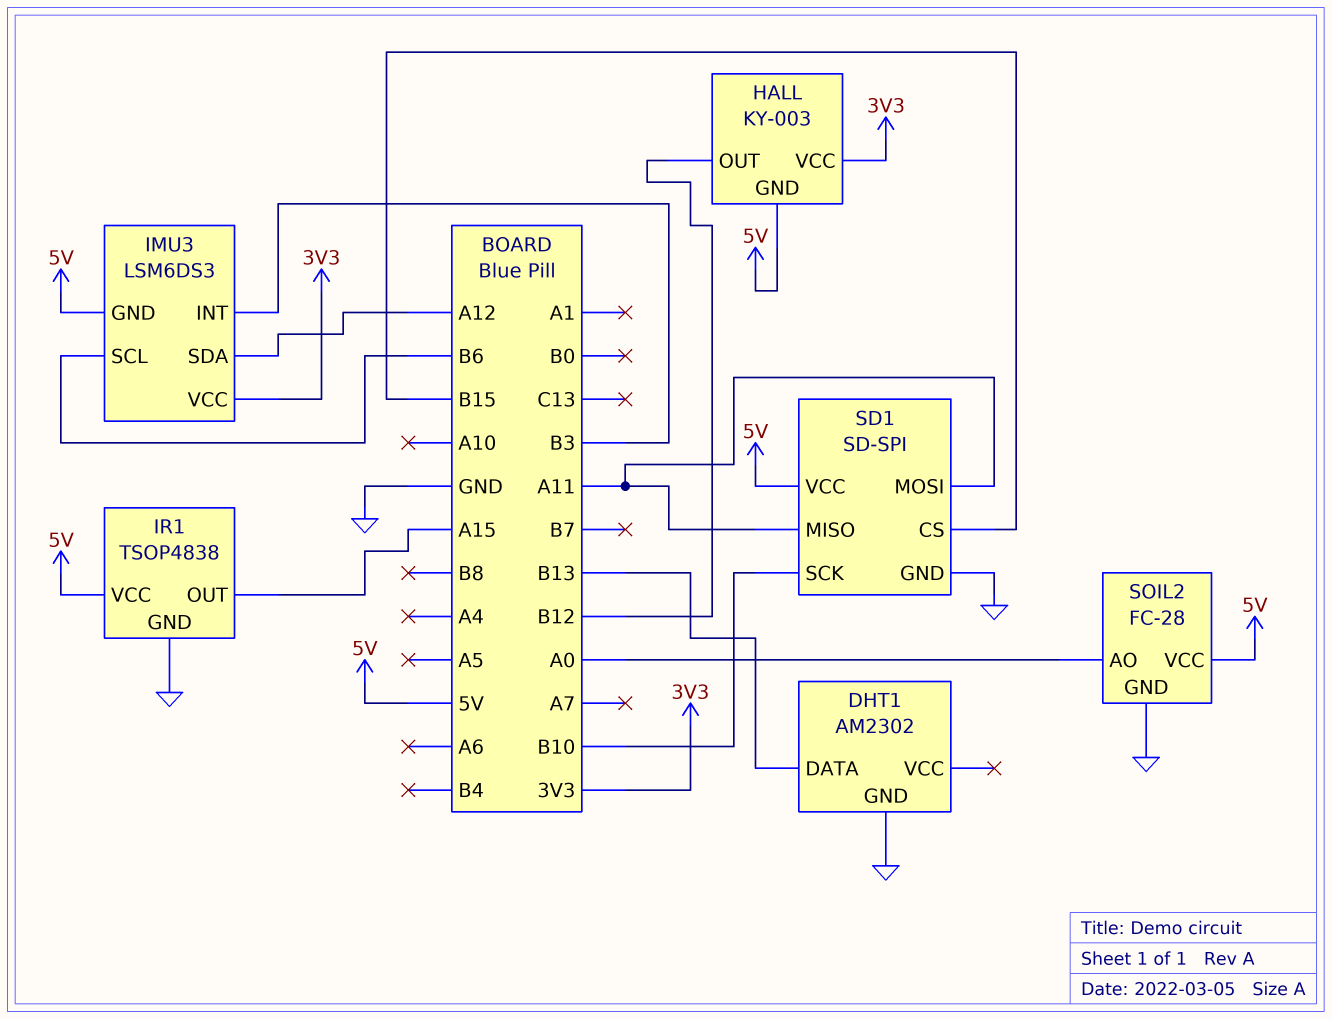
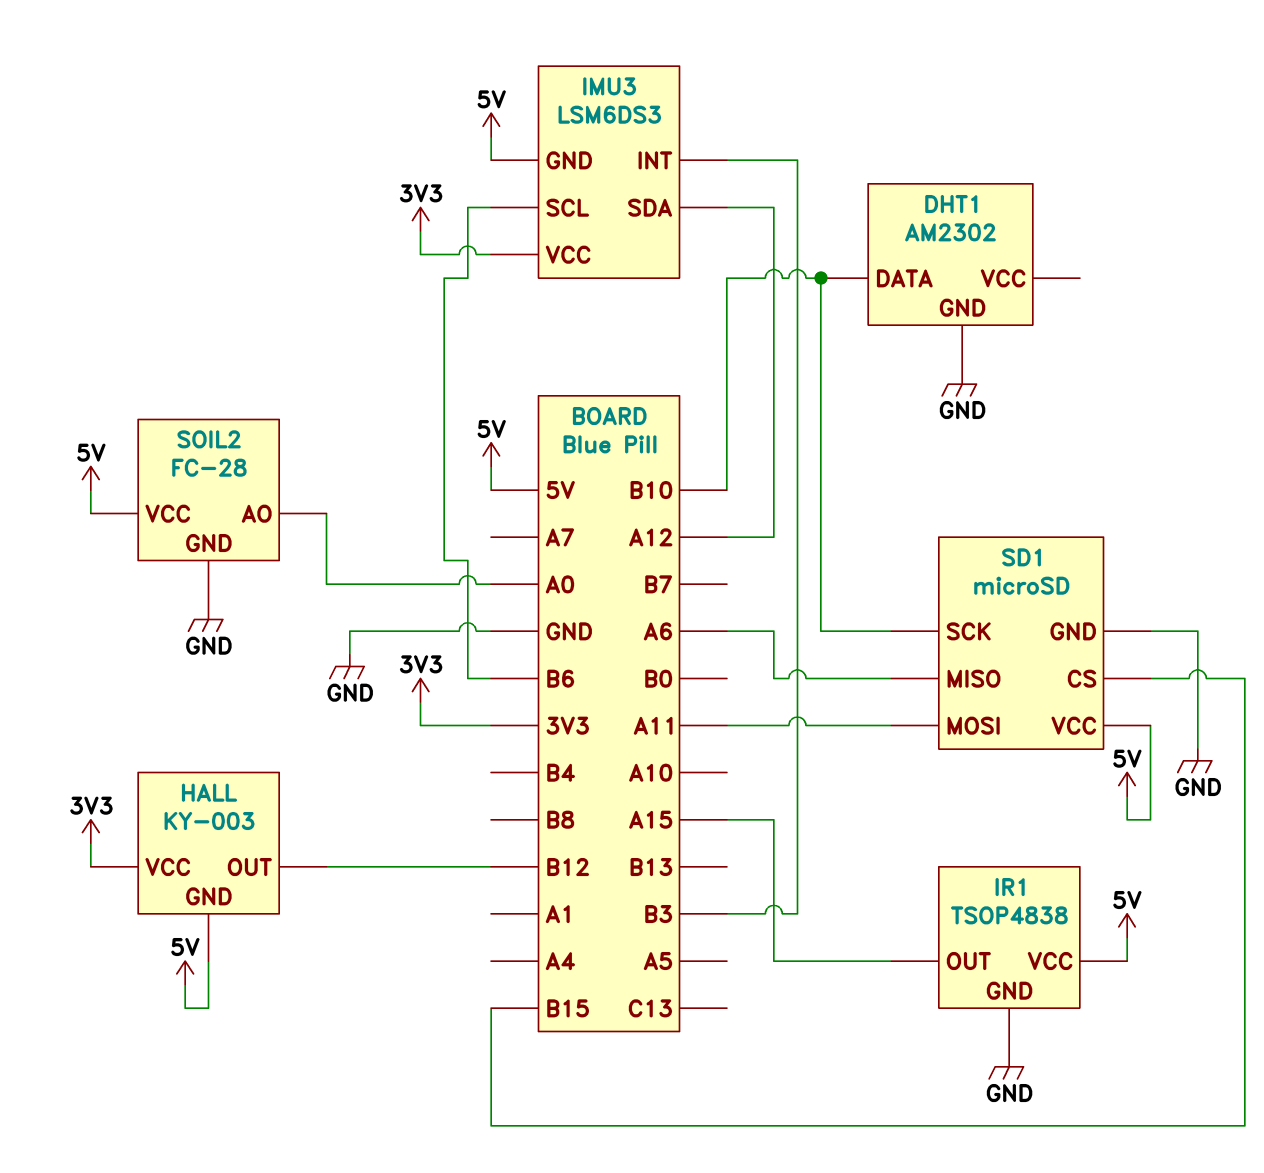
DHT1 pin DATA: B13 -> B10
SD1: SD-SPI -> microSD
SD1 pin MISO: A11 -> A6

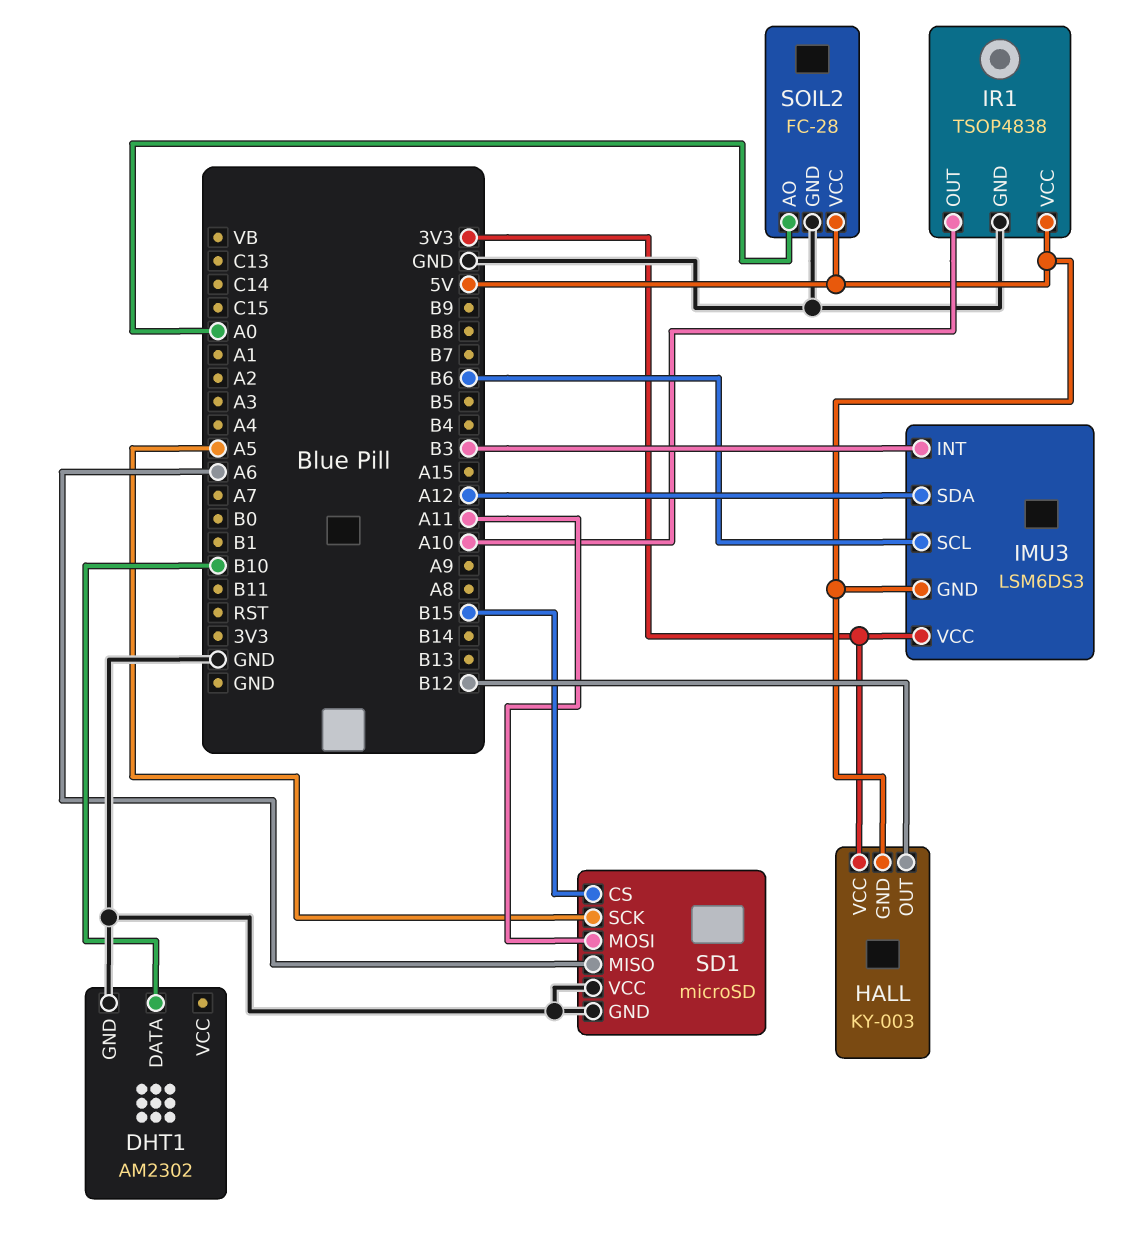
IR1 pin OUT: A15 -> A10
SD1 pin SCK: B10 -> A5
SD1 pin VCC: 5V -> GND

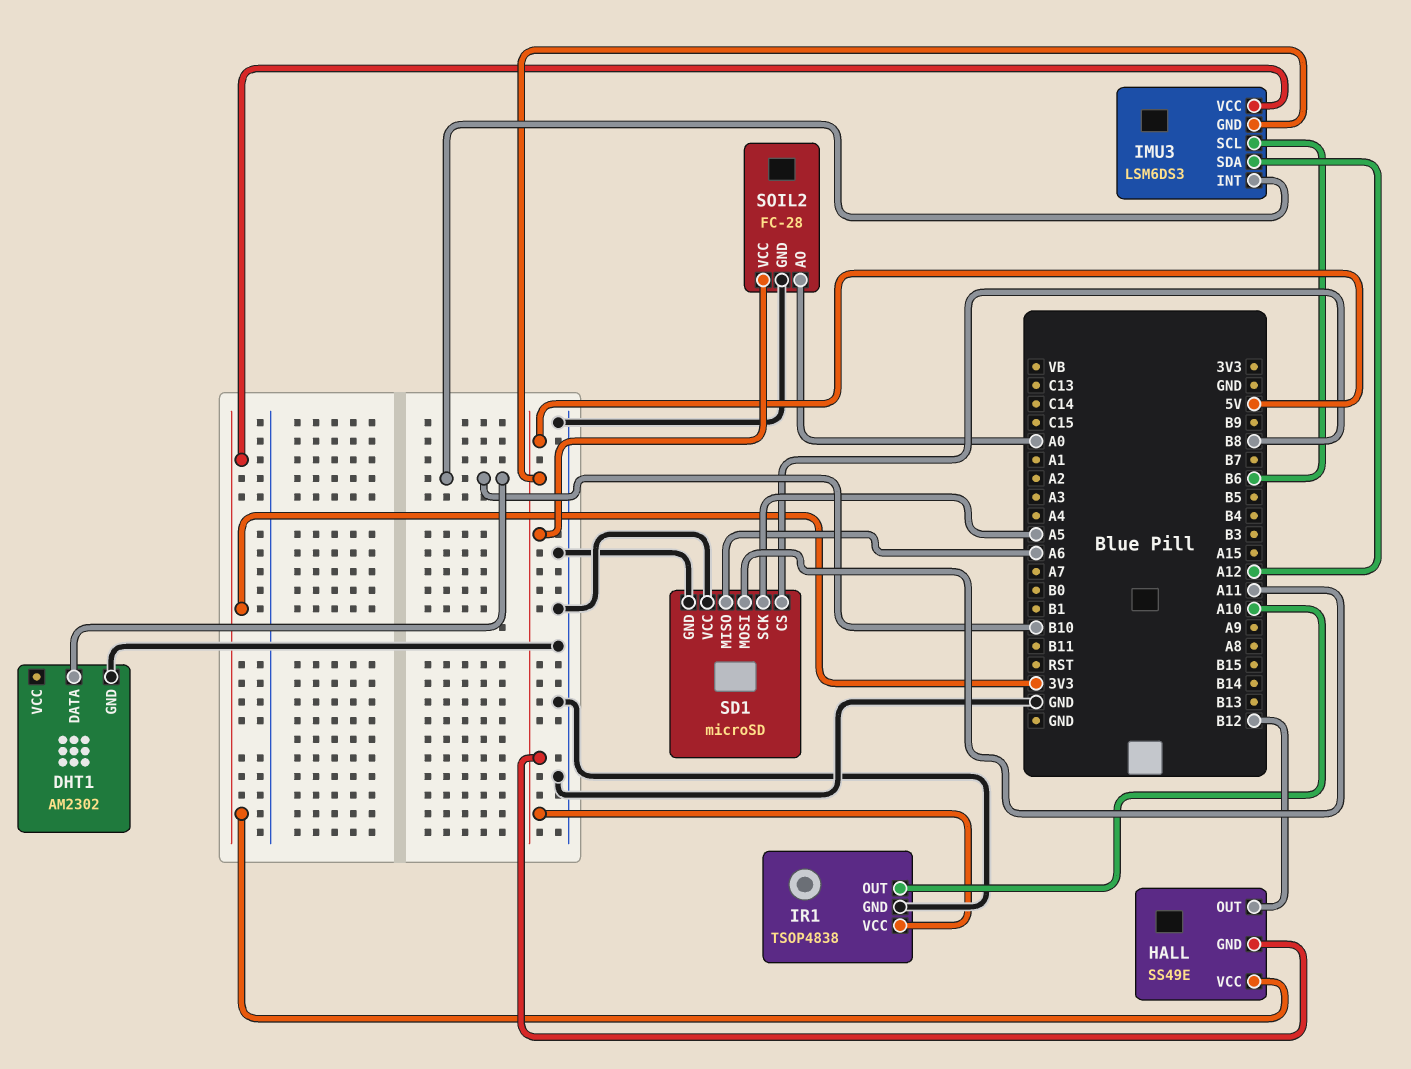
HALL: KY-003 -> SS49E
IMU3 pin INT: B3 -> B10
SD1 pin CS: B15 -> B8

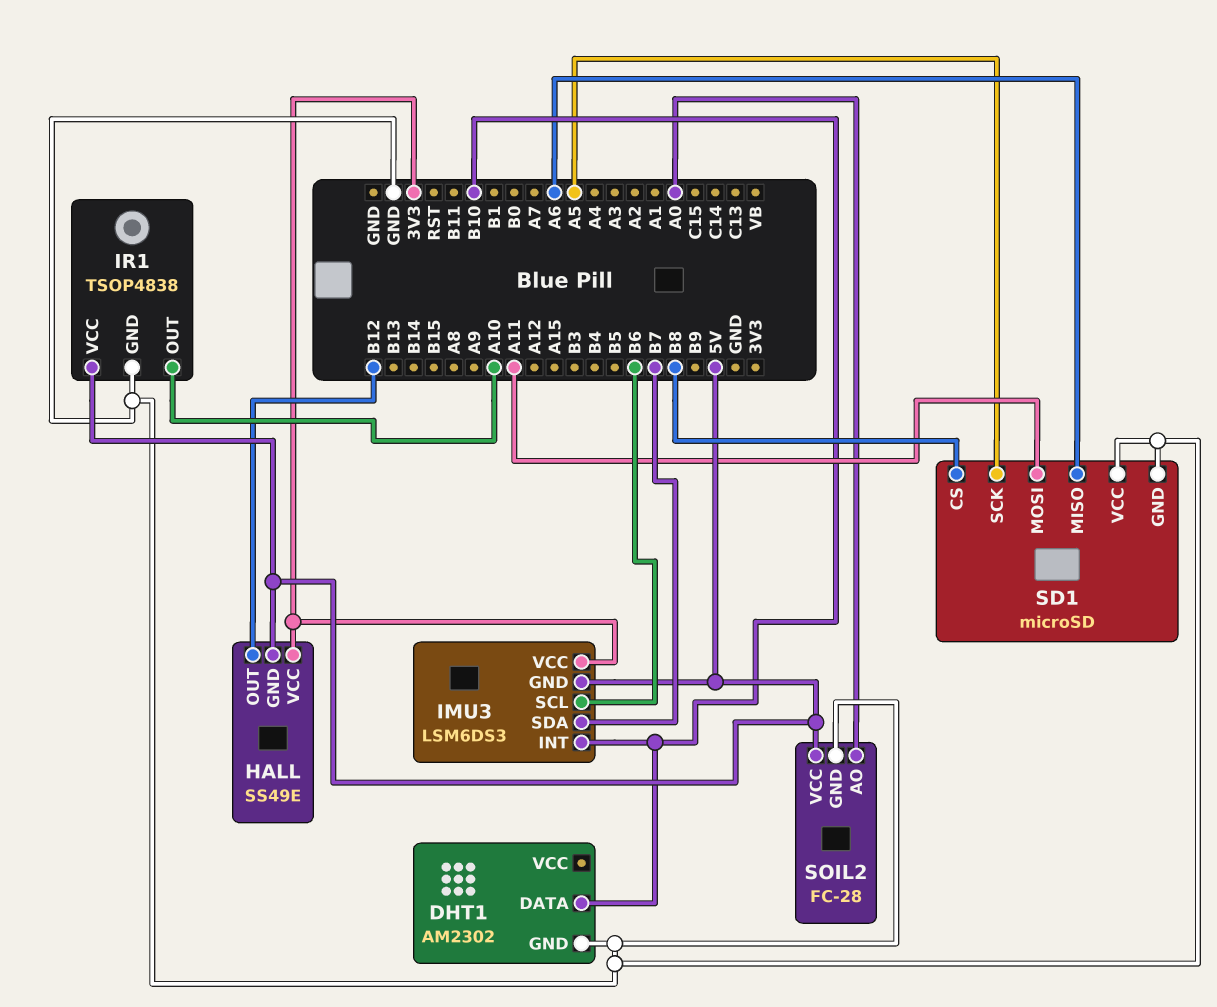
IMU3 pin SDA: A12 -> B7

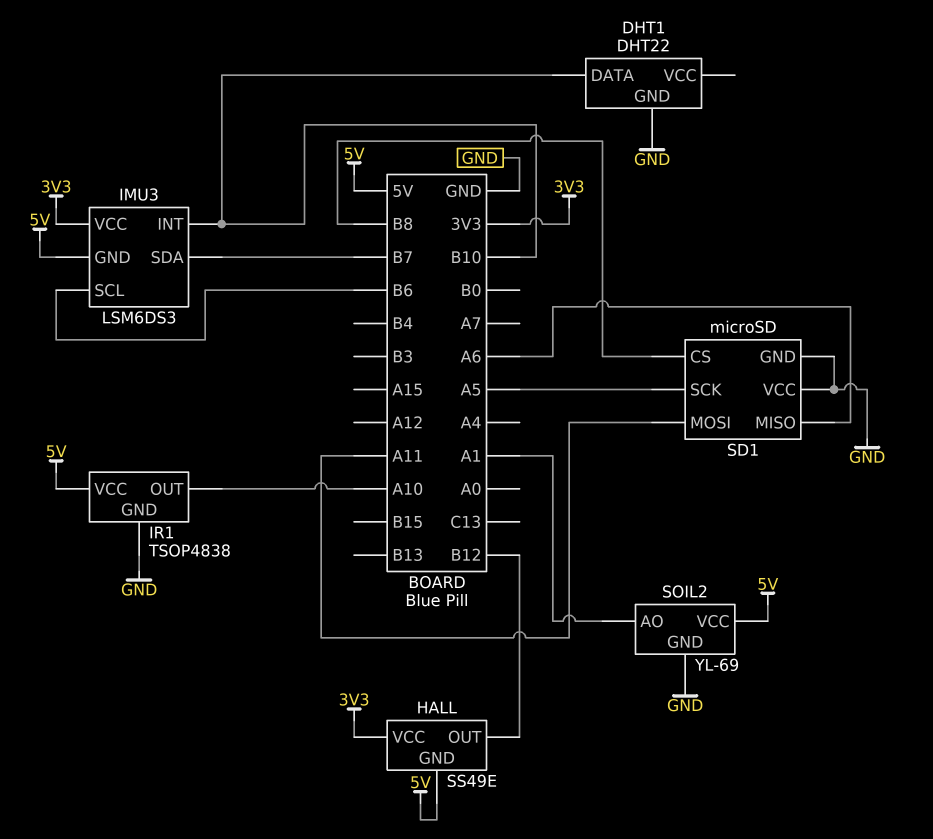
DHT1: AM2302 -> DHT22
SOIL2: FC-28 -> YL-69
SOIL2 pin AO: A0 -> A1

